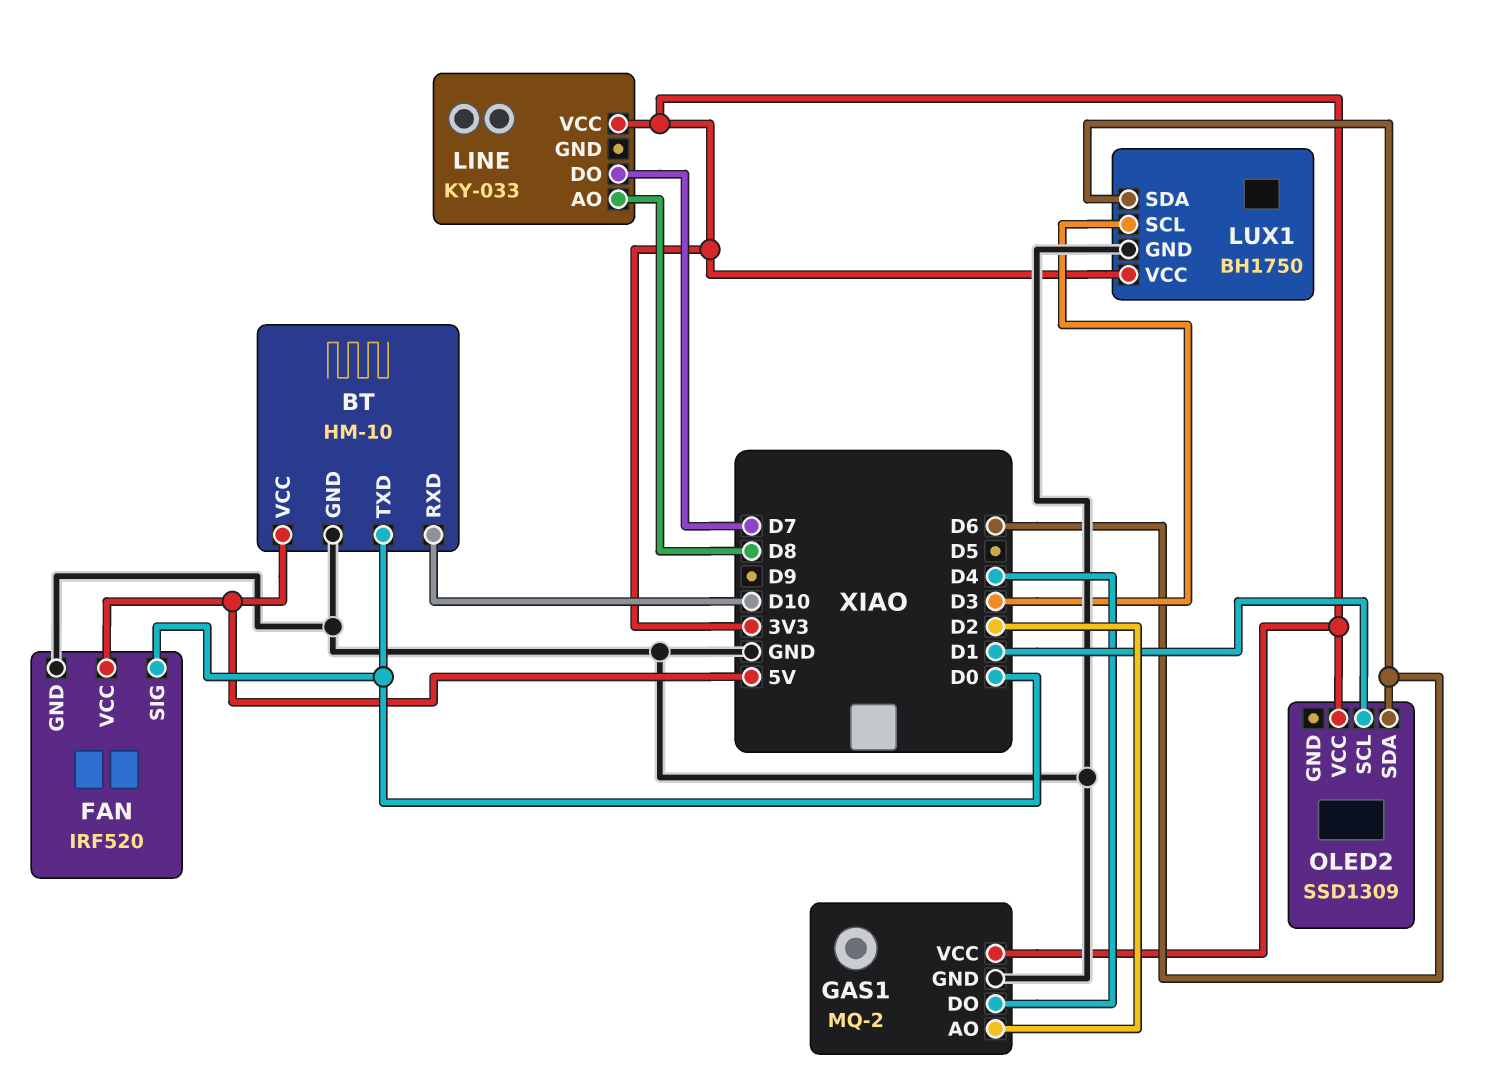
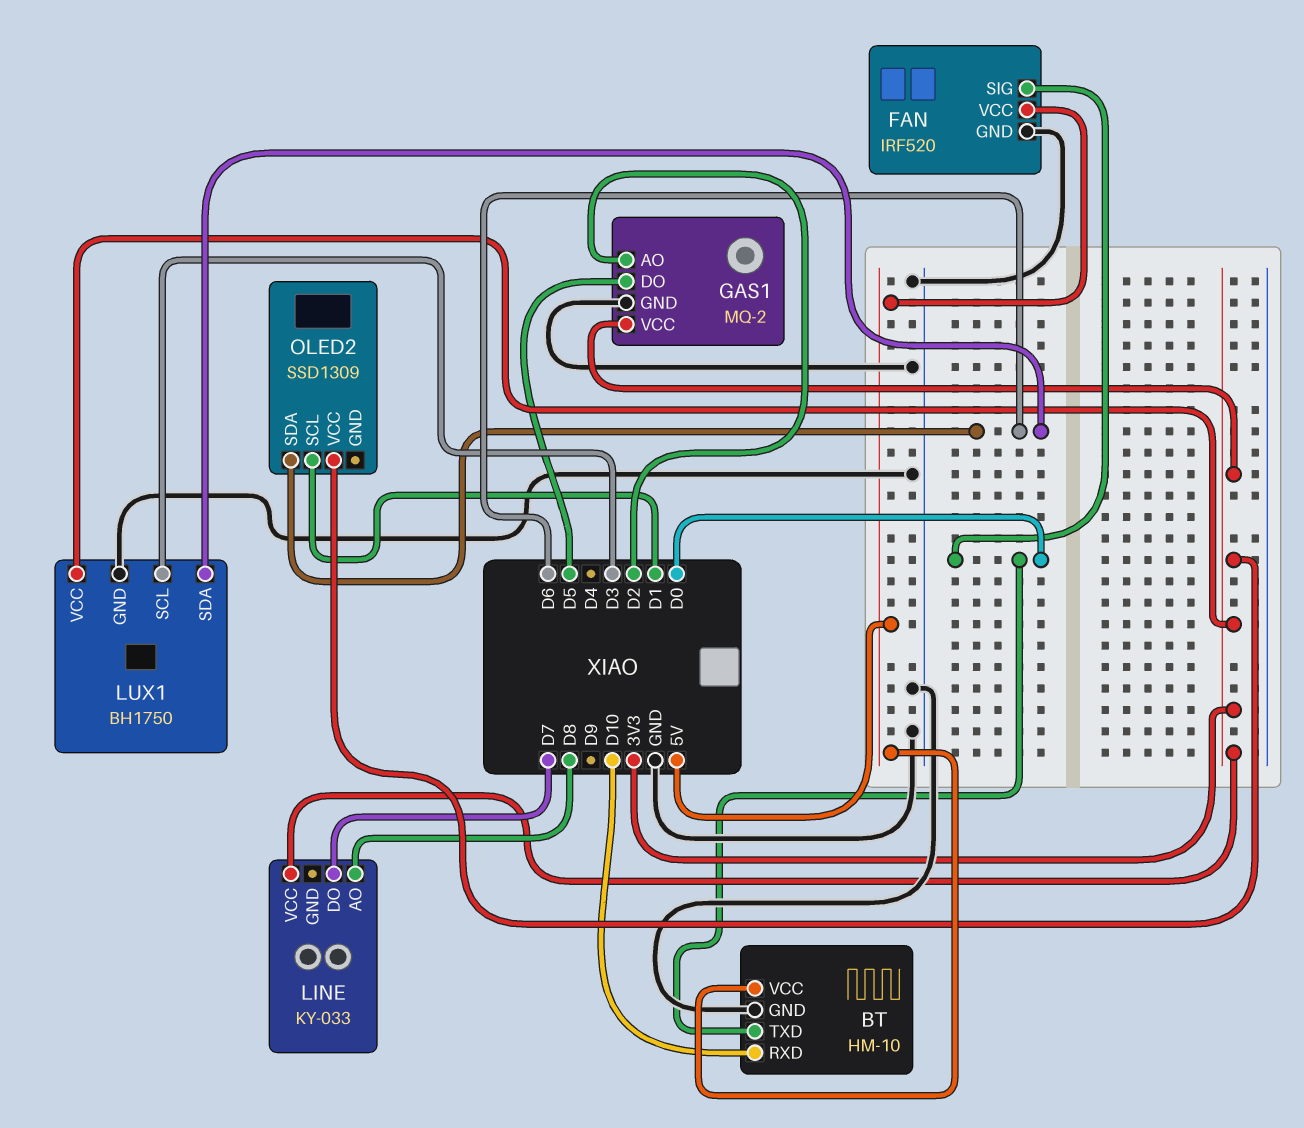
GAS1 pin DO: D4 -> D5

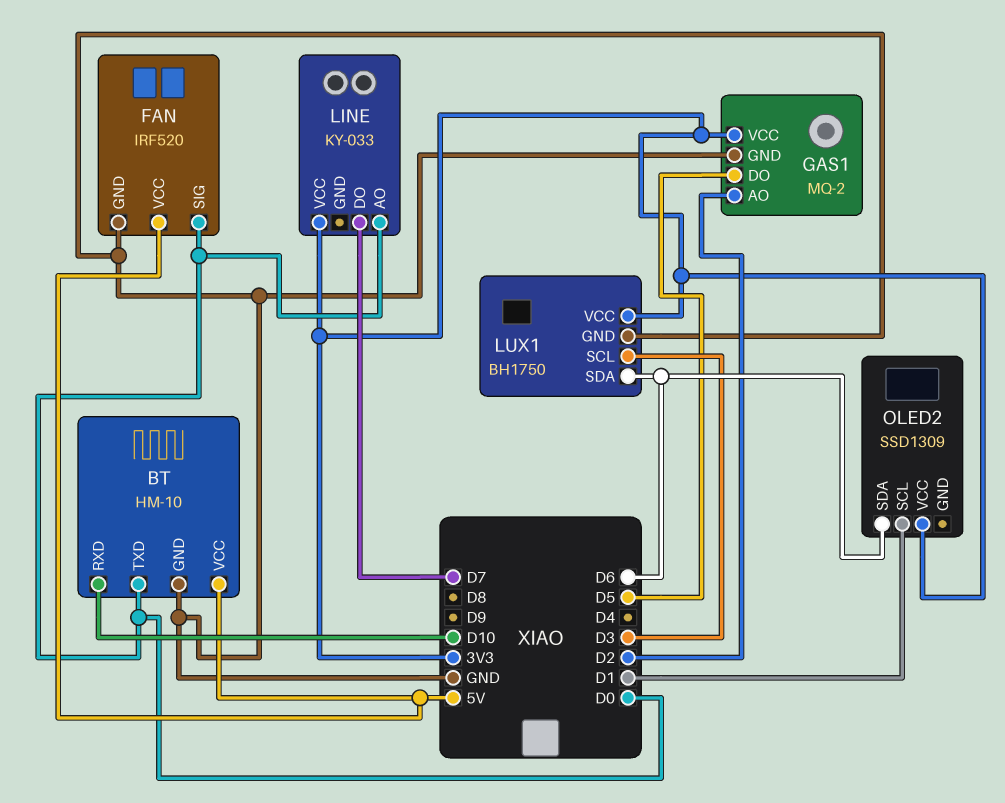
LINE pin AO: D8 -> D0

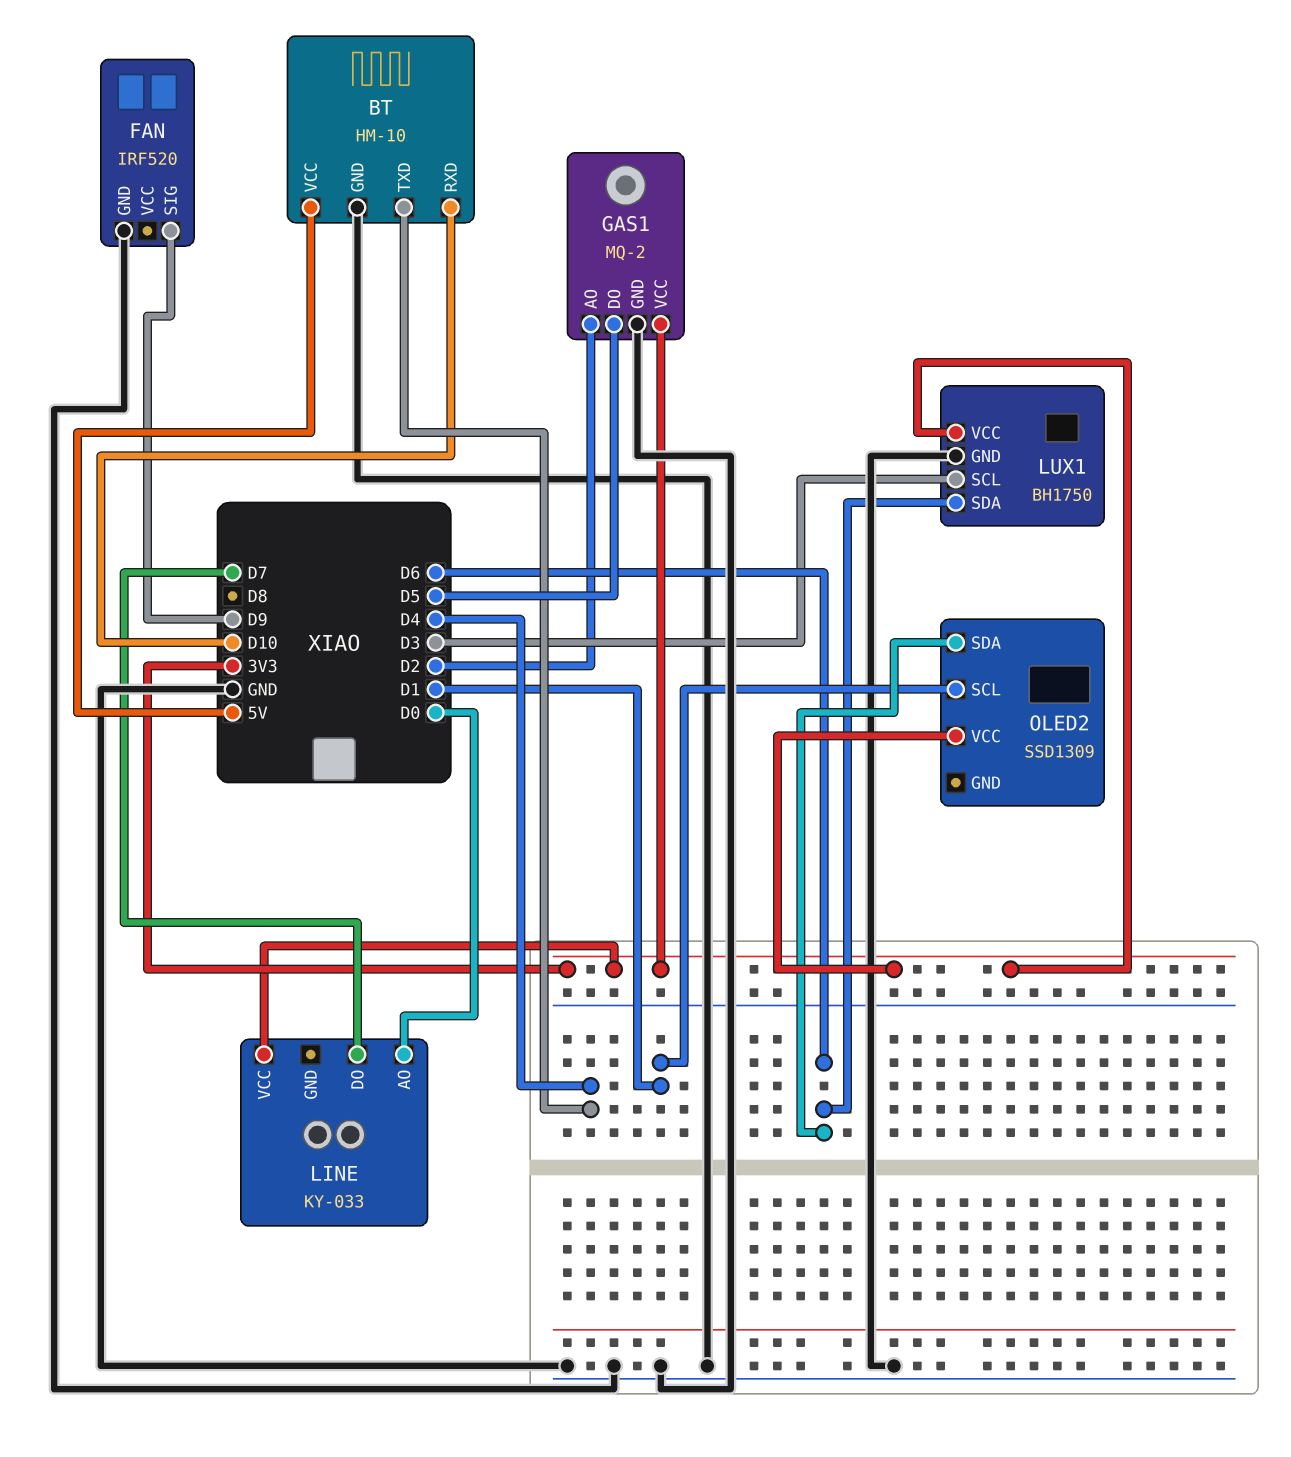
BT pin TXD: D0 -> D4
FAN pin SIG: D0 -> D9
FAN pin VCC: 5V -> none

